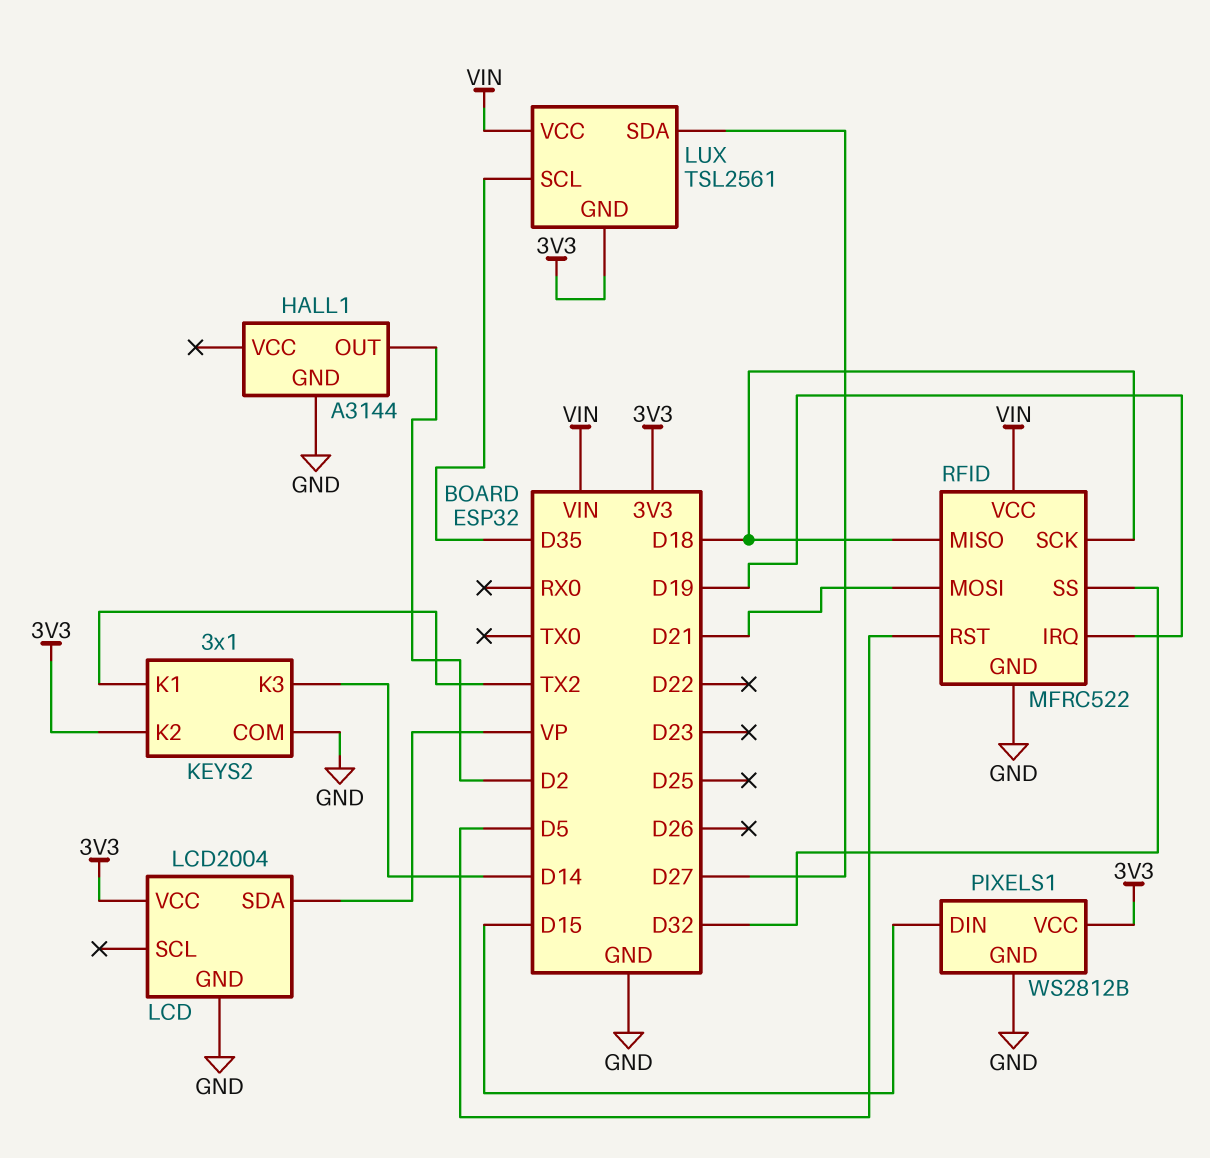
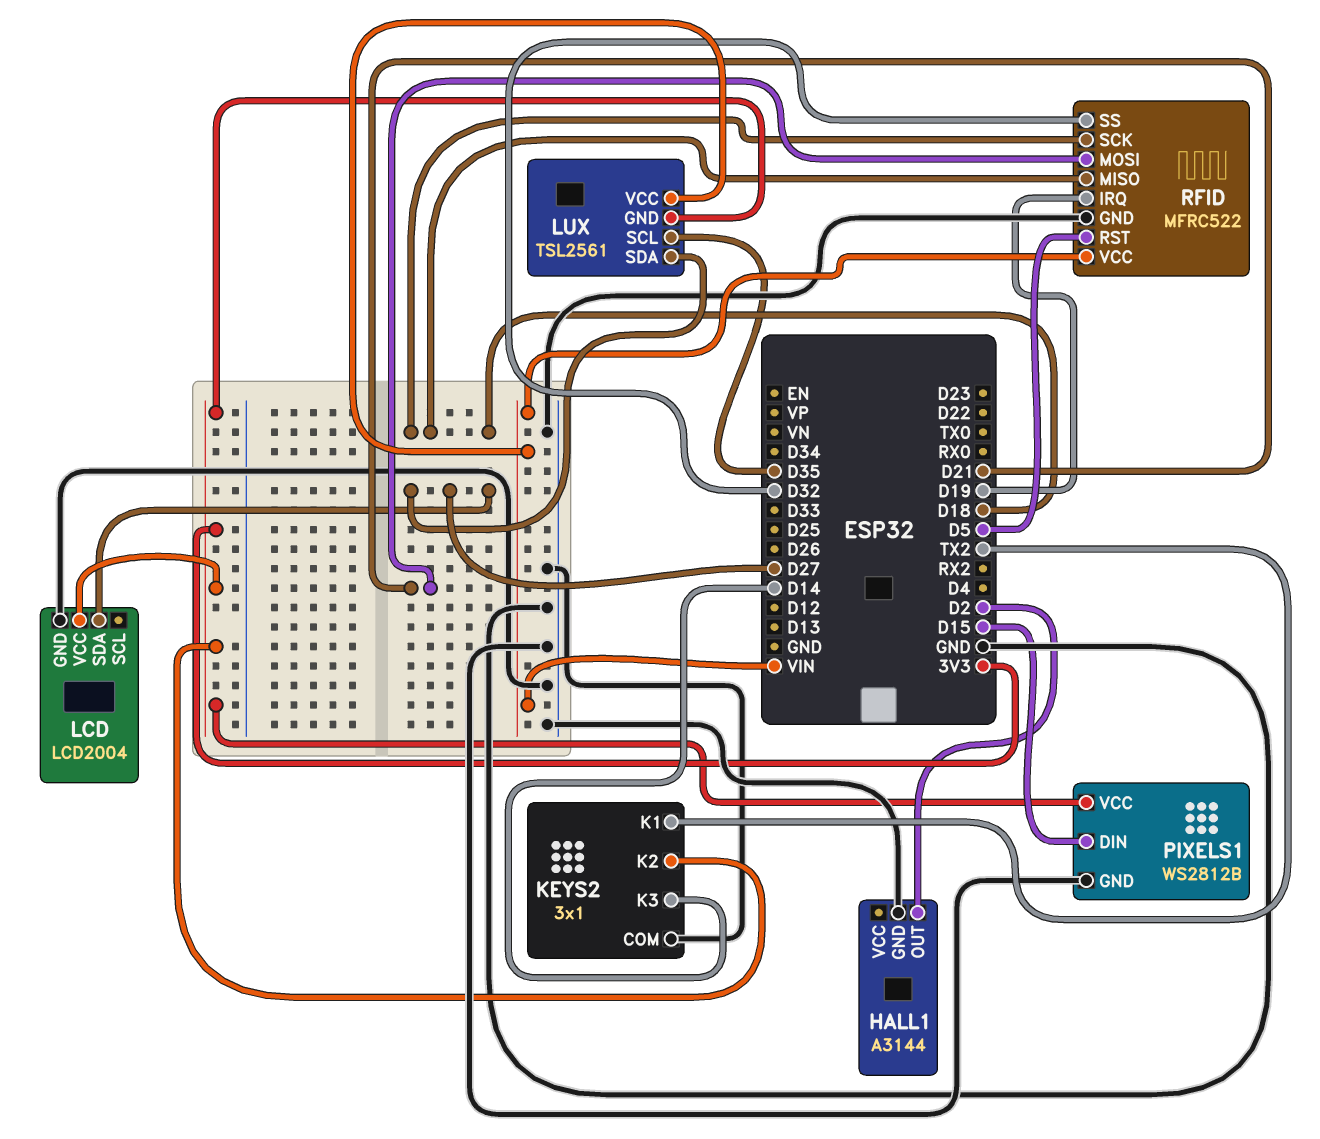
LCD pin SDA: VP -> D27

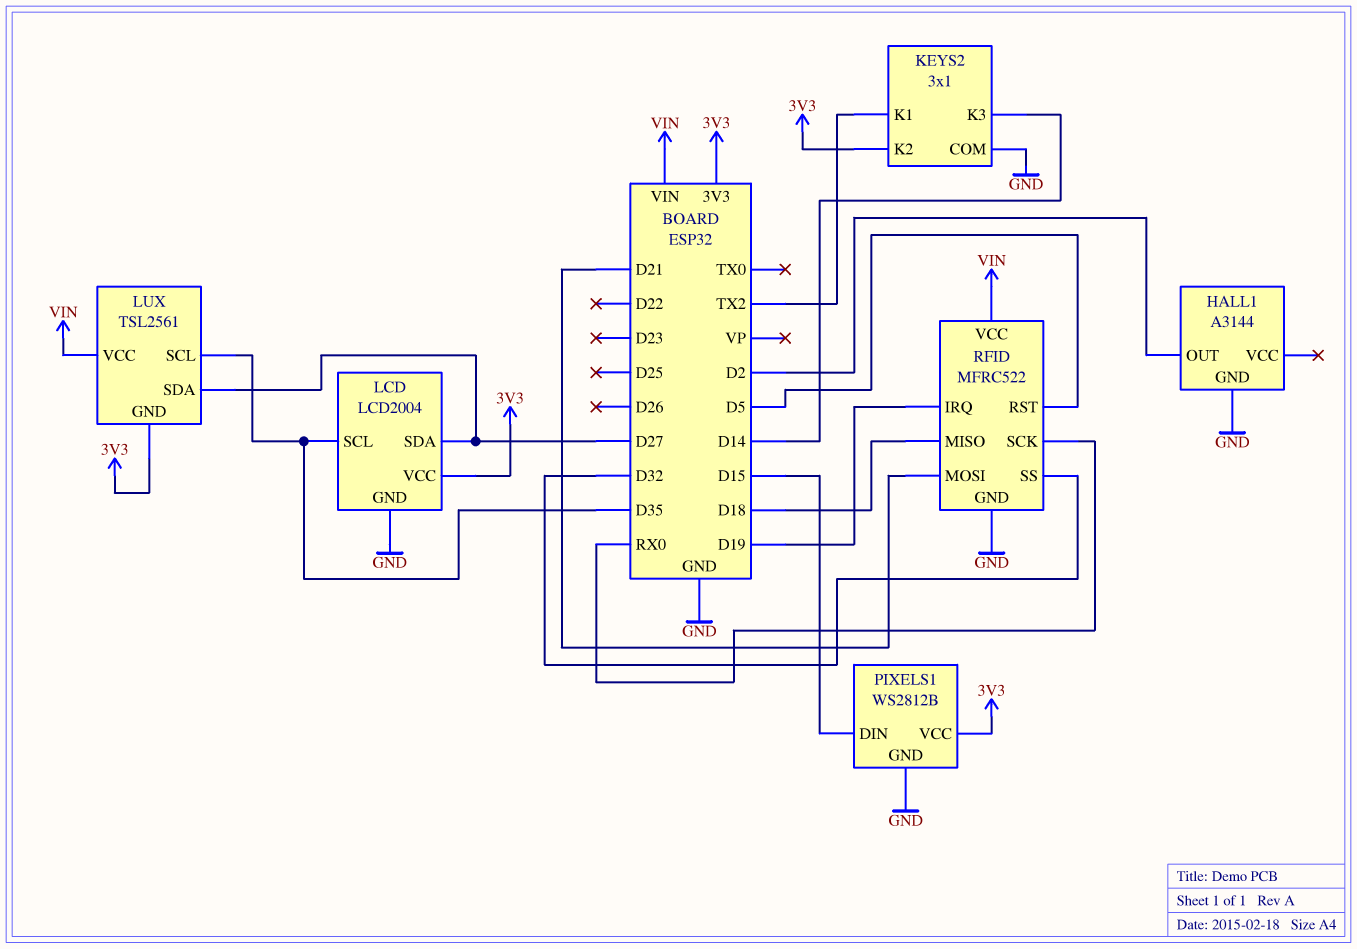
LCD pin SCL: none -> D35
RFID pin SCK: D18 -> RX0

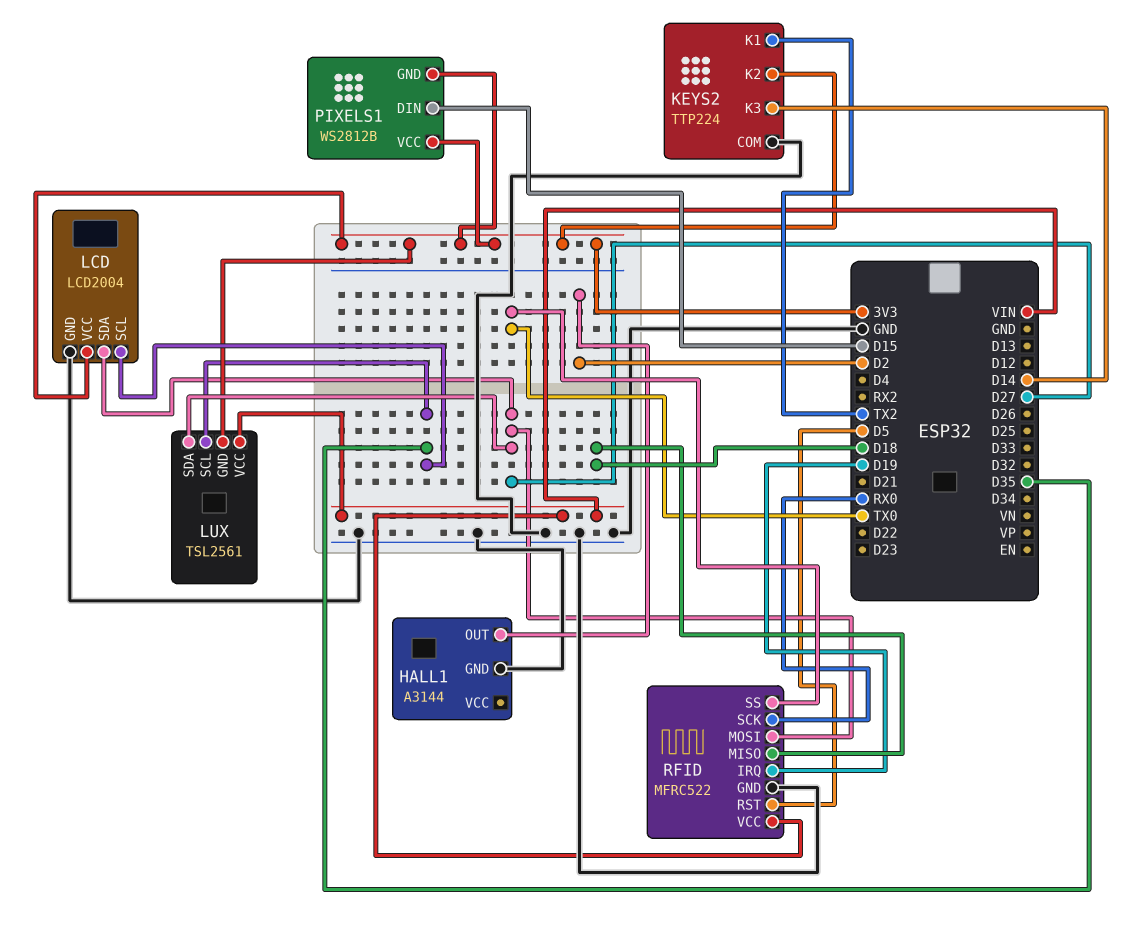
KEYS2: 3x1 -> TTP224
PIXELS1 pin GND: GND -> 3V3
RFID pin MOSI: D21 -> D27
RFID pin SS: D32 -> TX0

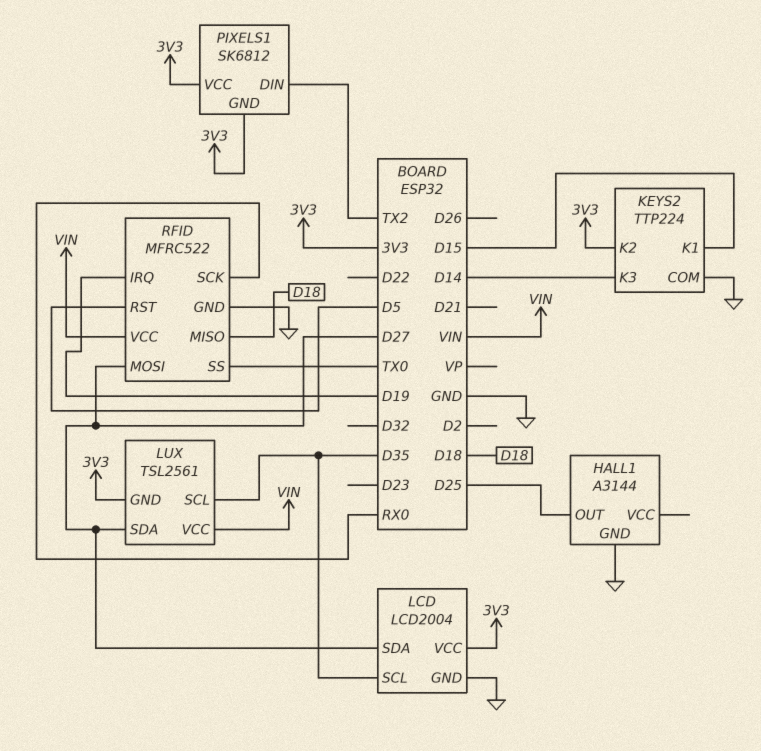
HALL1 pin OUT: D2 -> D25
KEYS2 pin K1: TX2 -> D15
PIXELS1: WS2812B -> SK6812
PIXELS1 pin DIN: D15 -> TX2

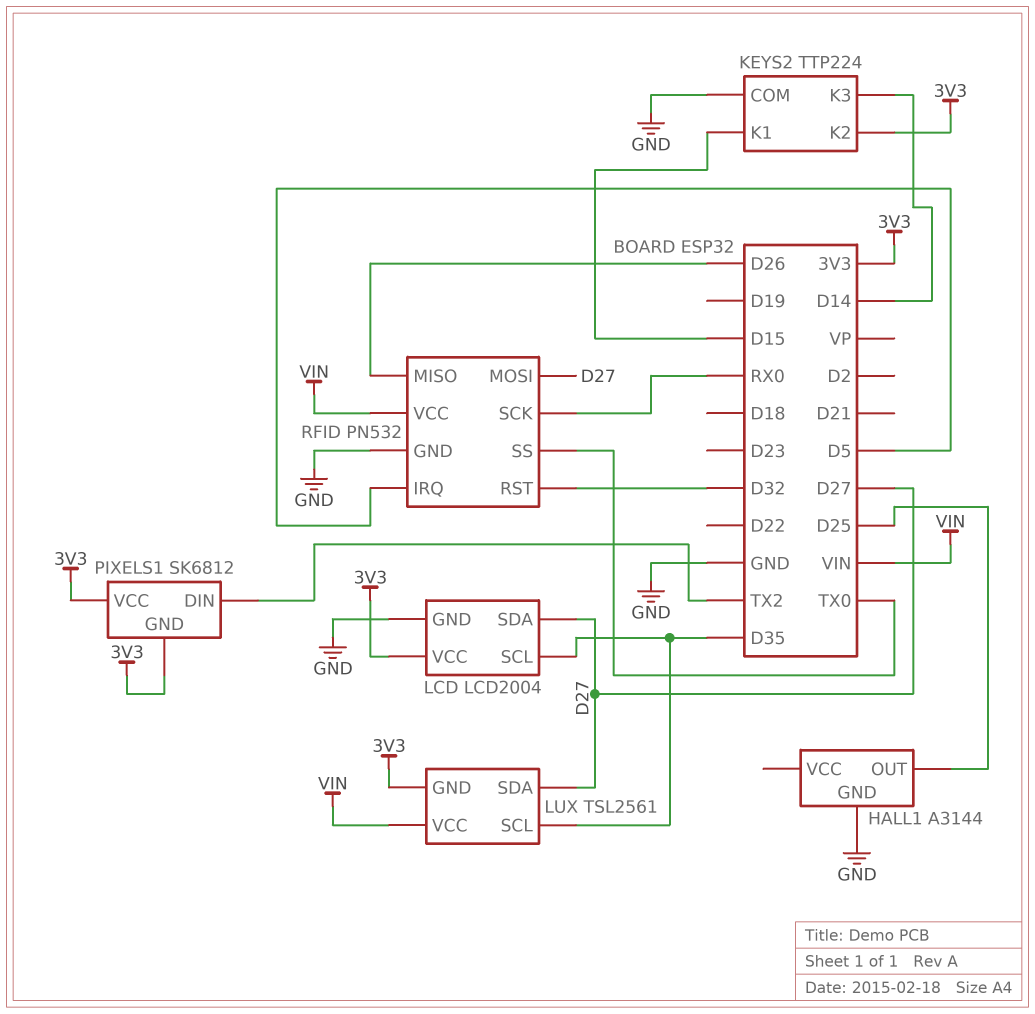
RFID: MFRC522 -> PN532
RFID pin IRQ: D19 -> D5
RFID pin MISO: D18 -> D26
RFID pin RST: D5 -> D32

